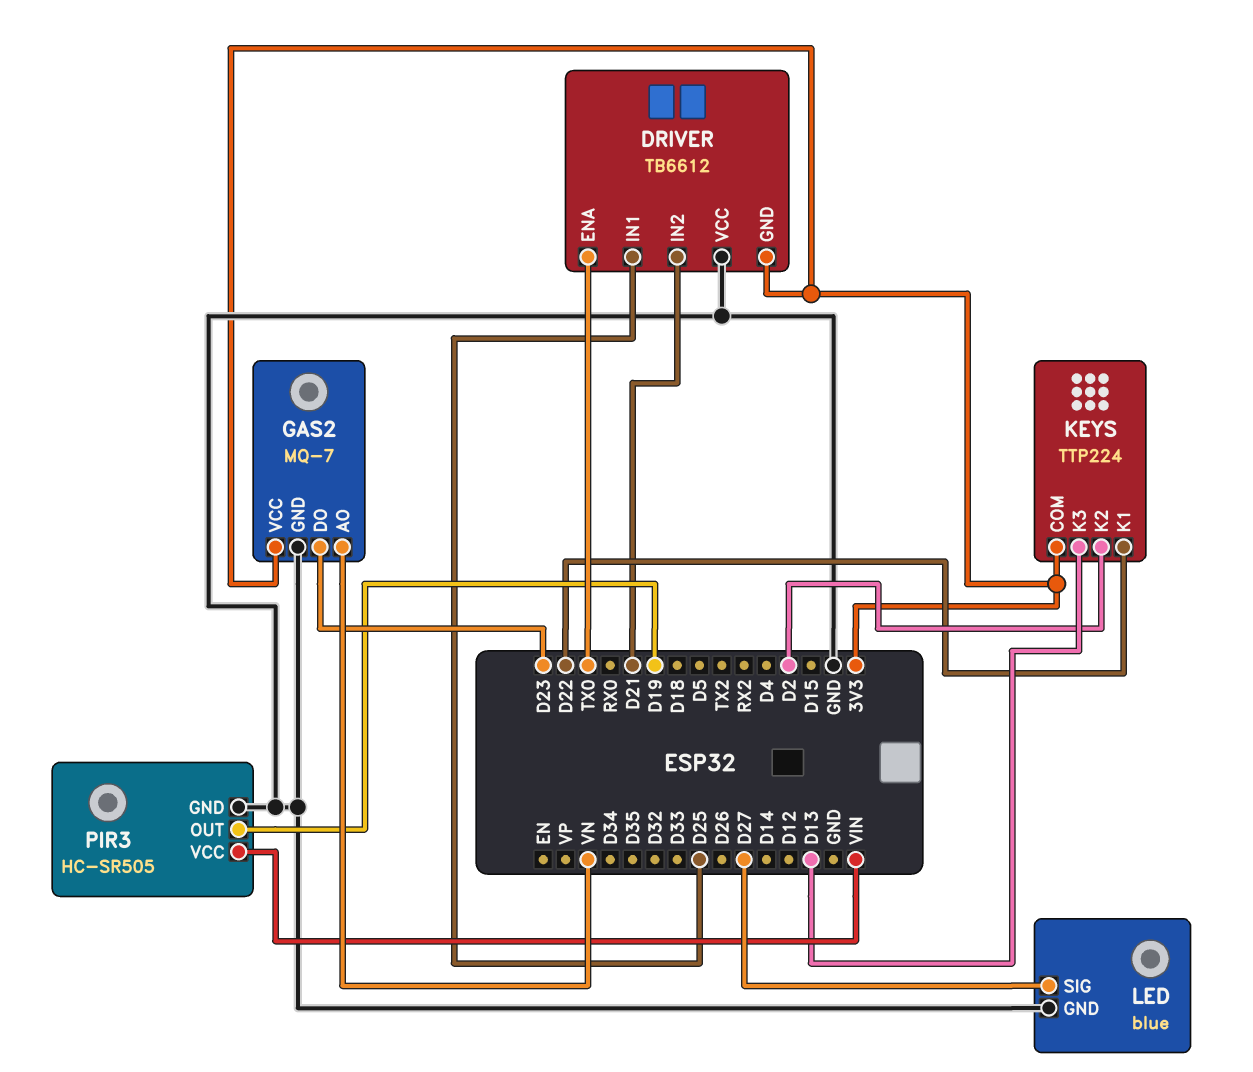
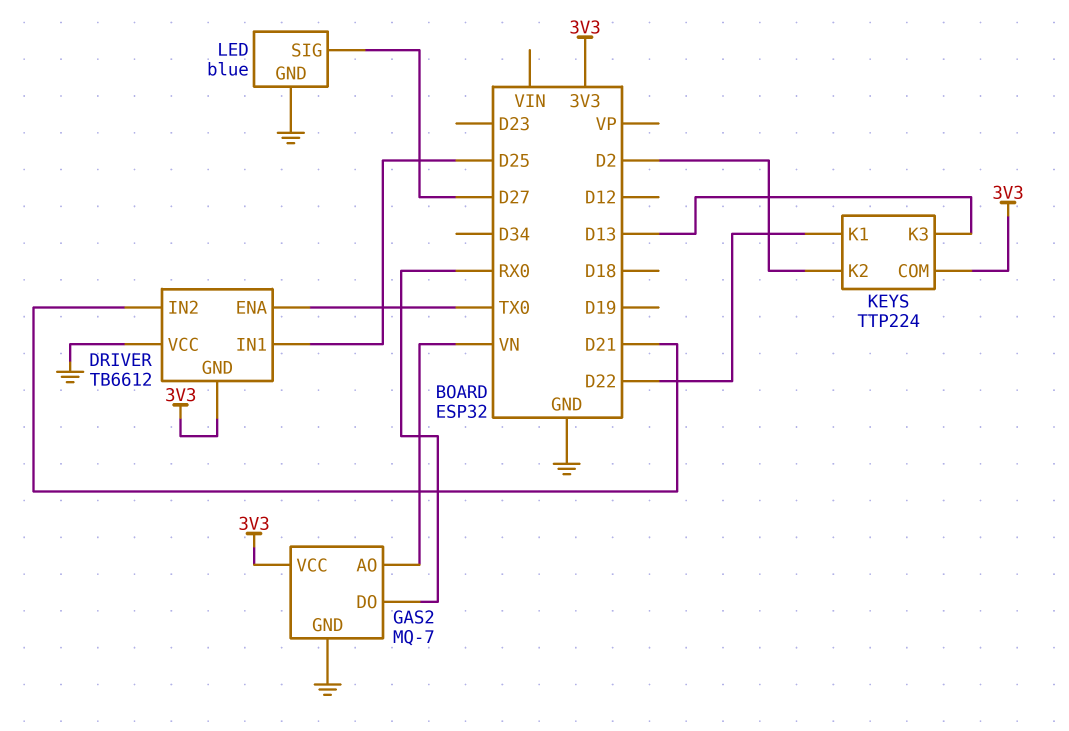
GAS2 pin DO: D23 -> RX0
PIR3: HC-SR505 -> none
PIR3 pin GND: GND -> none
PIR3 pin OUT: D19 -> none
PIR3 pin VCC: VIN -> none

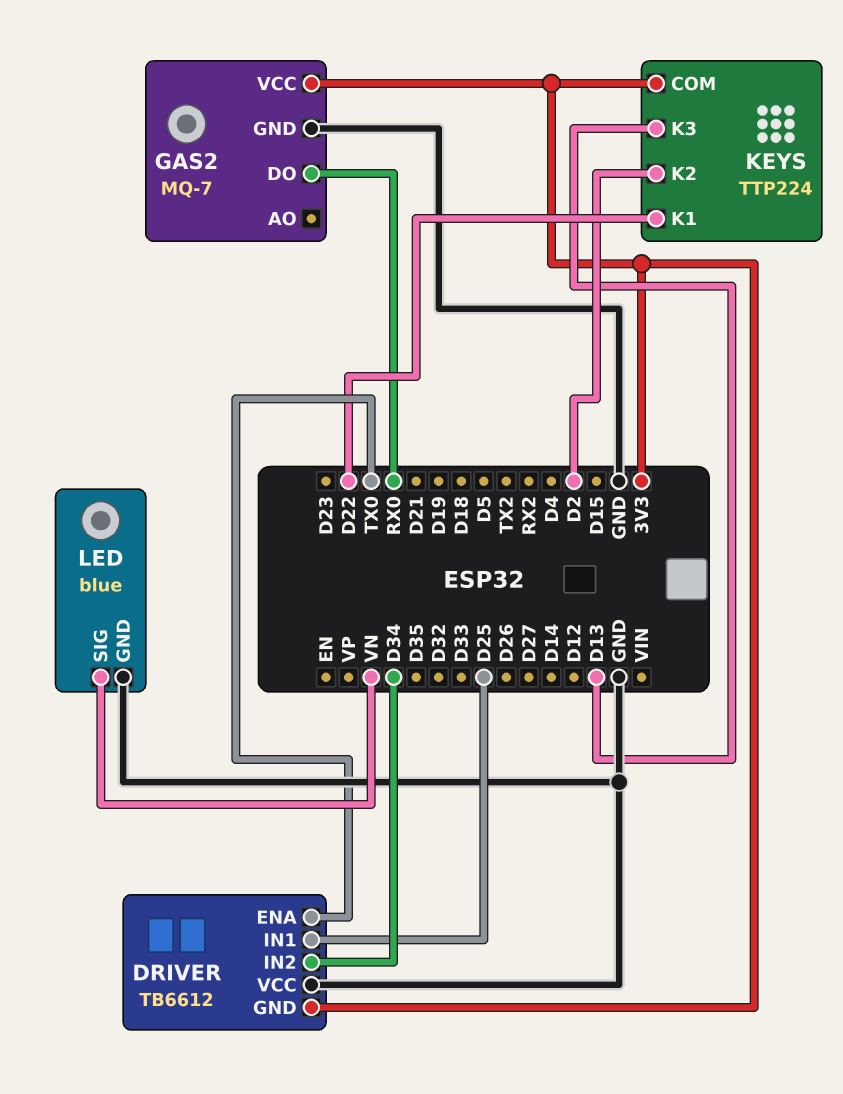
DRIVER pin IN2: D21 -> D34
GAS2 pin AO: VN -> none
LED pin SIG: D27 -> VN

